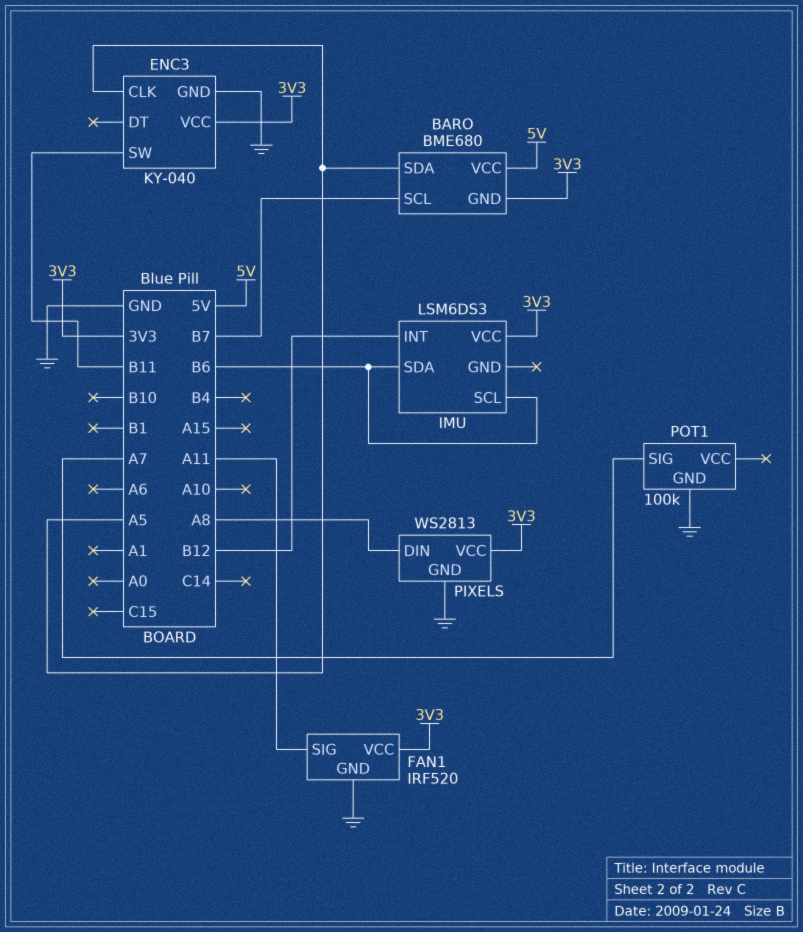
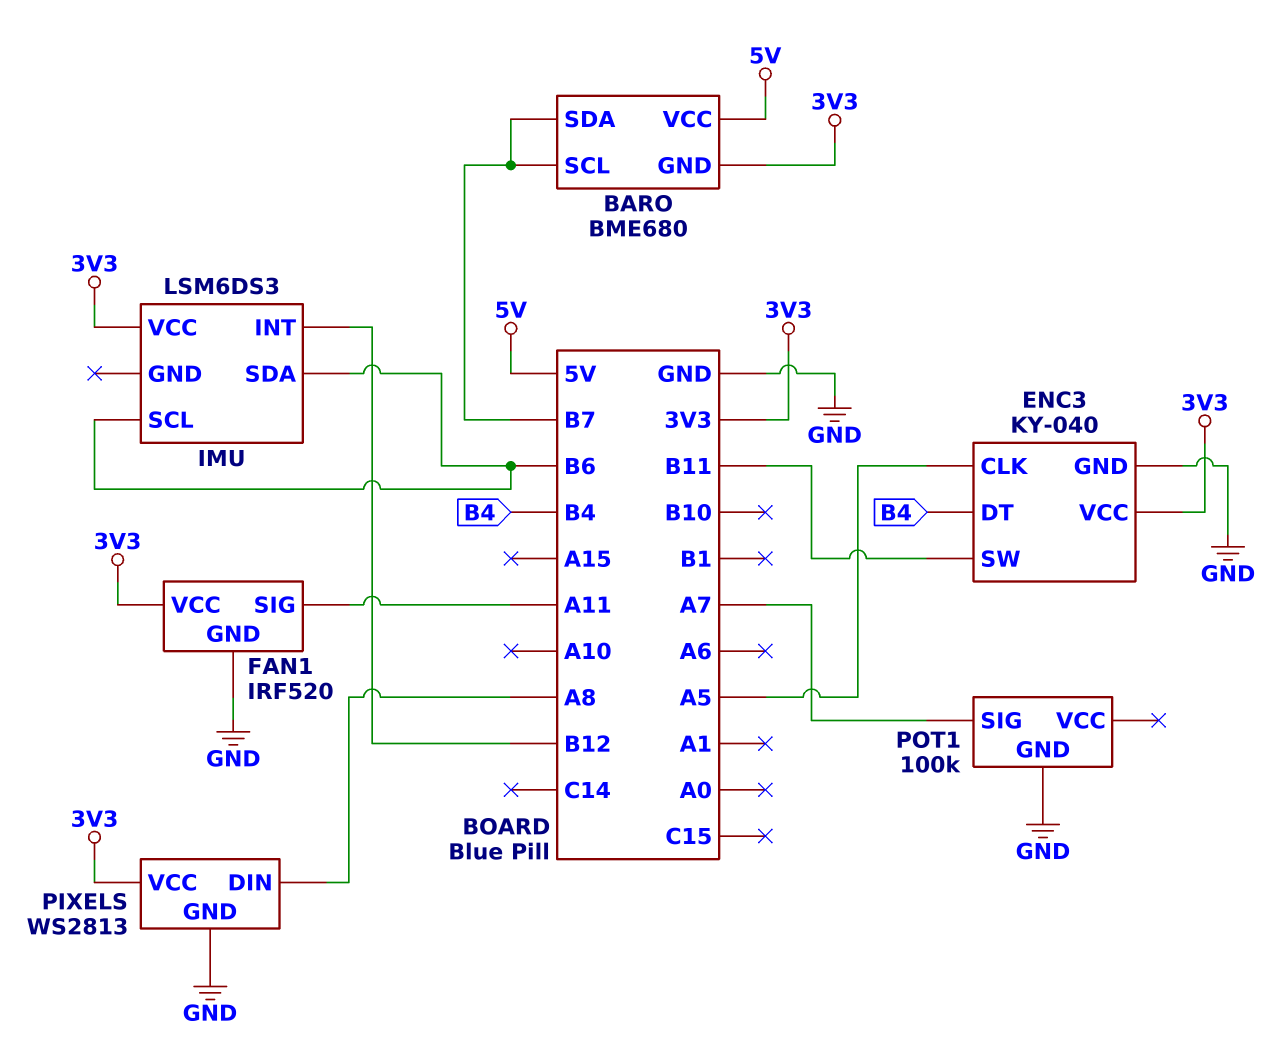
BARO pin SDA: A5 -> B7
ENC3 pin DT: none -> B4

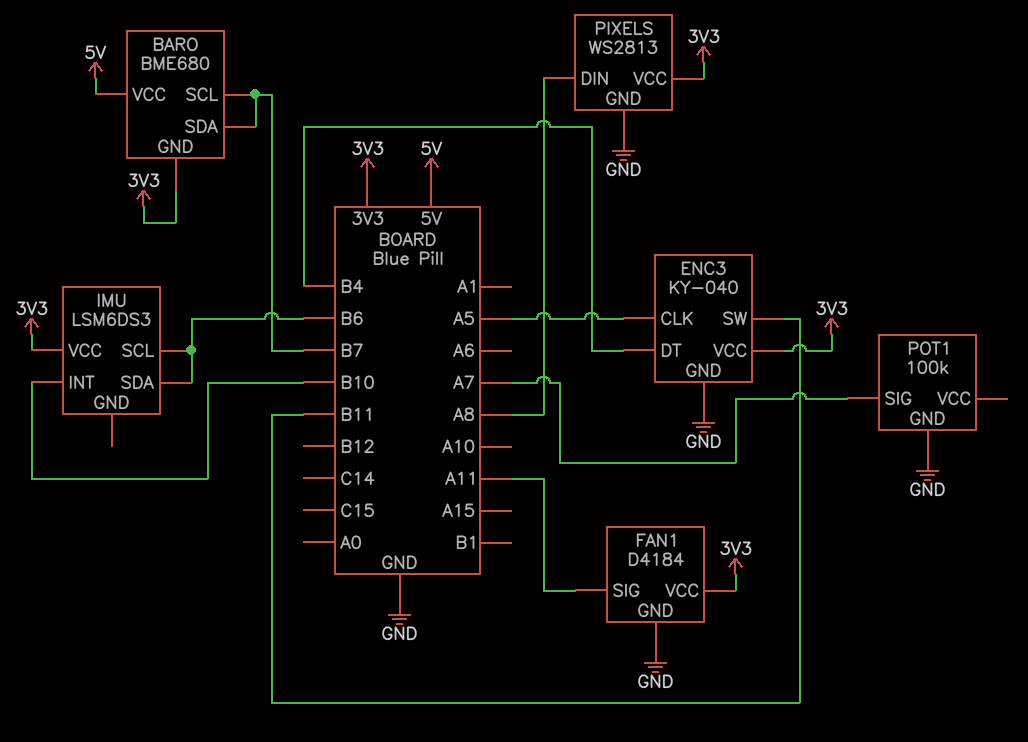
FAN1: IRF520 -> D4184
IMU pin INT: B12 -> B10

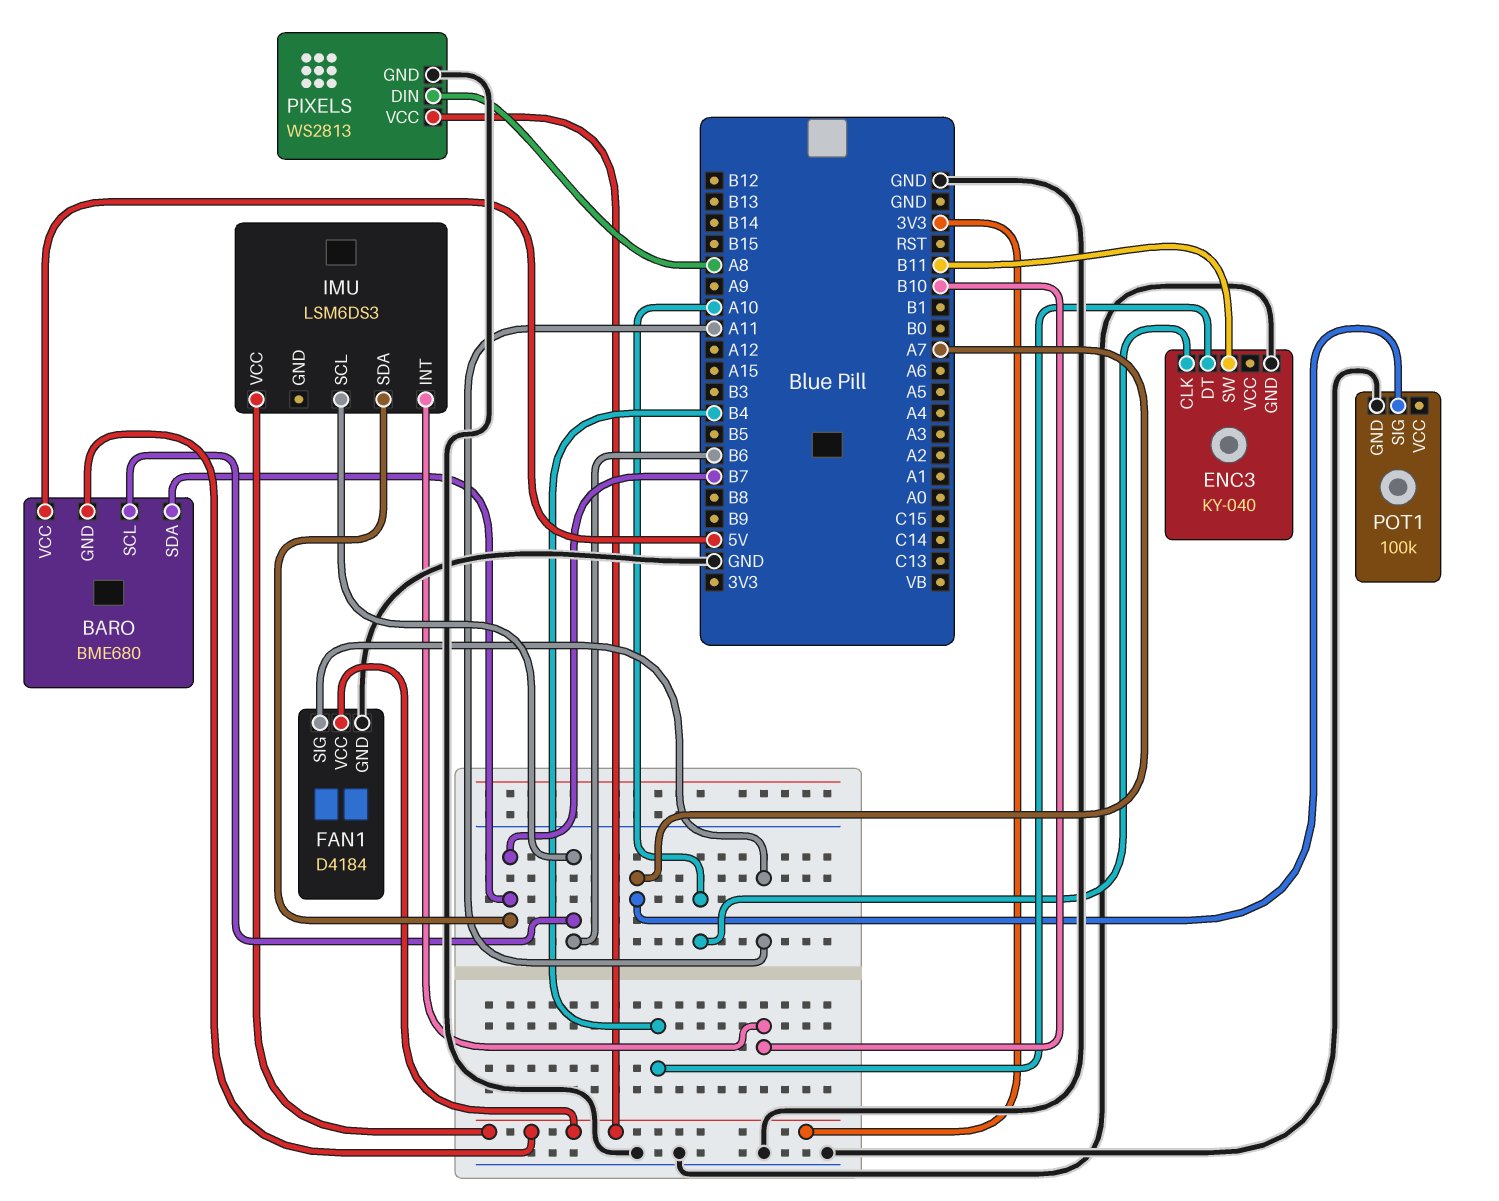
BARO pin SCL: B7 -> B6
ENC3 pin CLK: A5 -> A10
ENC3 pin VCC: 3V3 -> none
IMU pin SDA: B6 -> B7

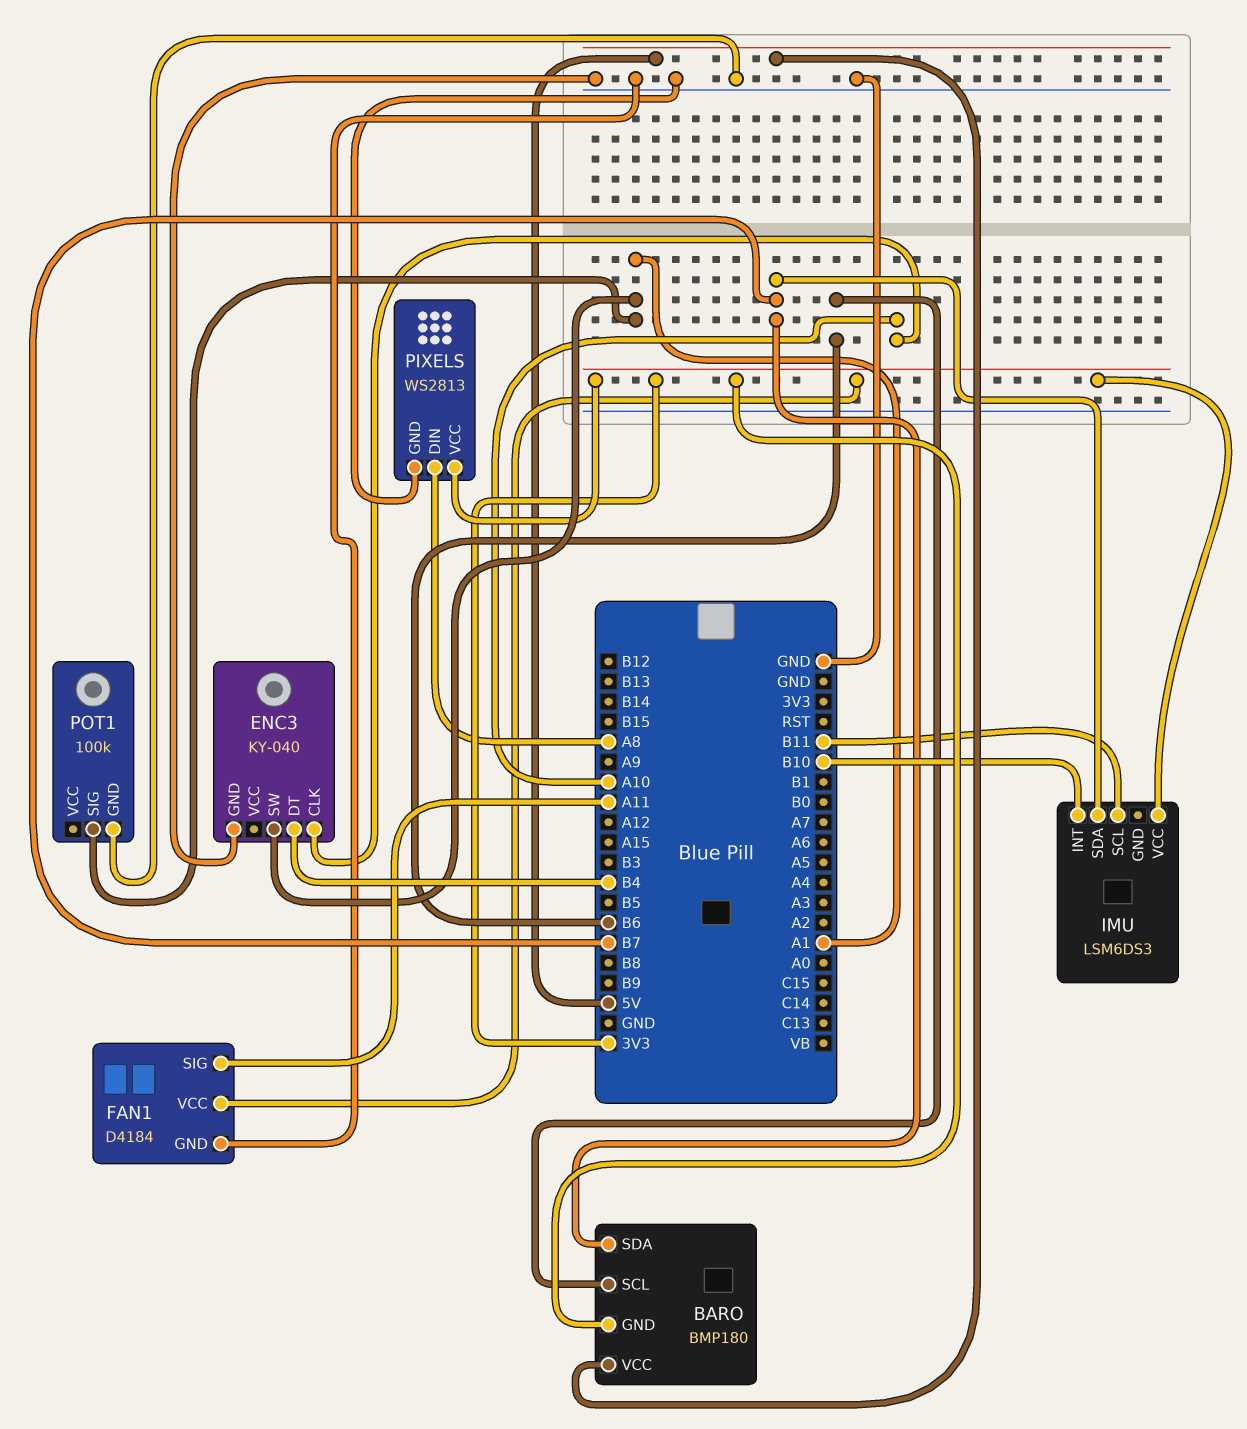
BARO: BME680 -> BMP180
ENC3 pin SW: B11 -> A1
IMU pin SCL: B6 -> B11
POT1 pin SIG: A7 -> A1

